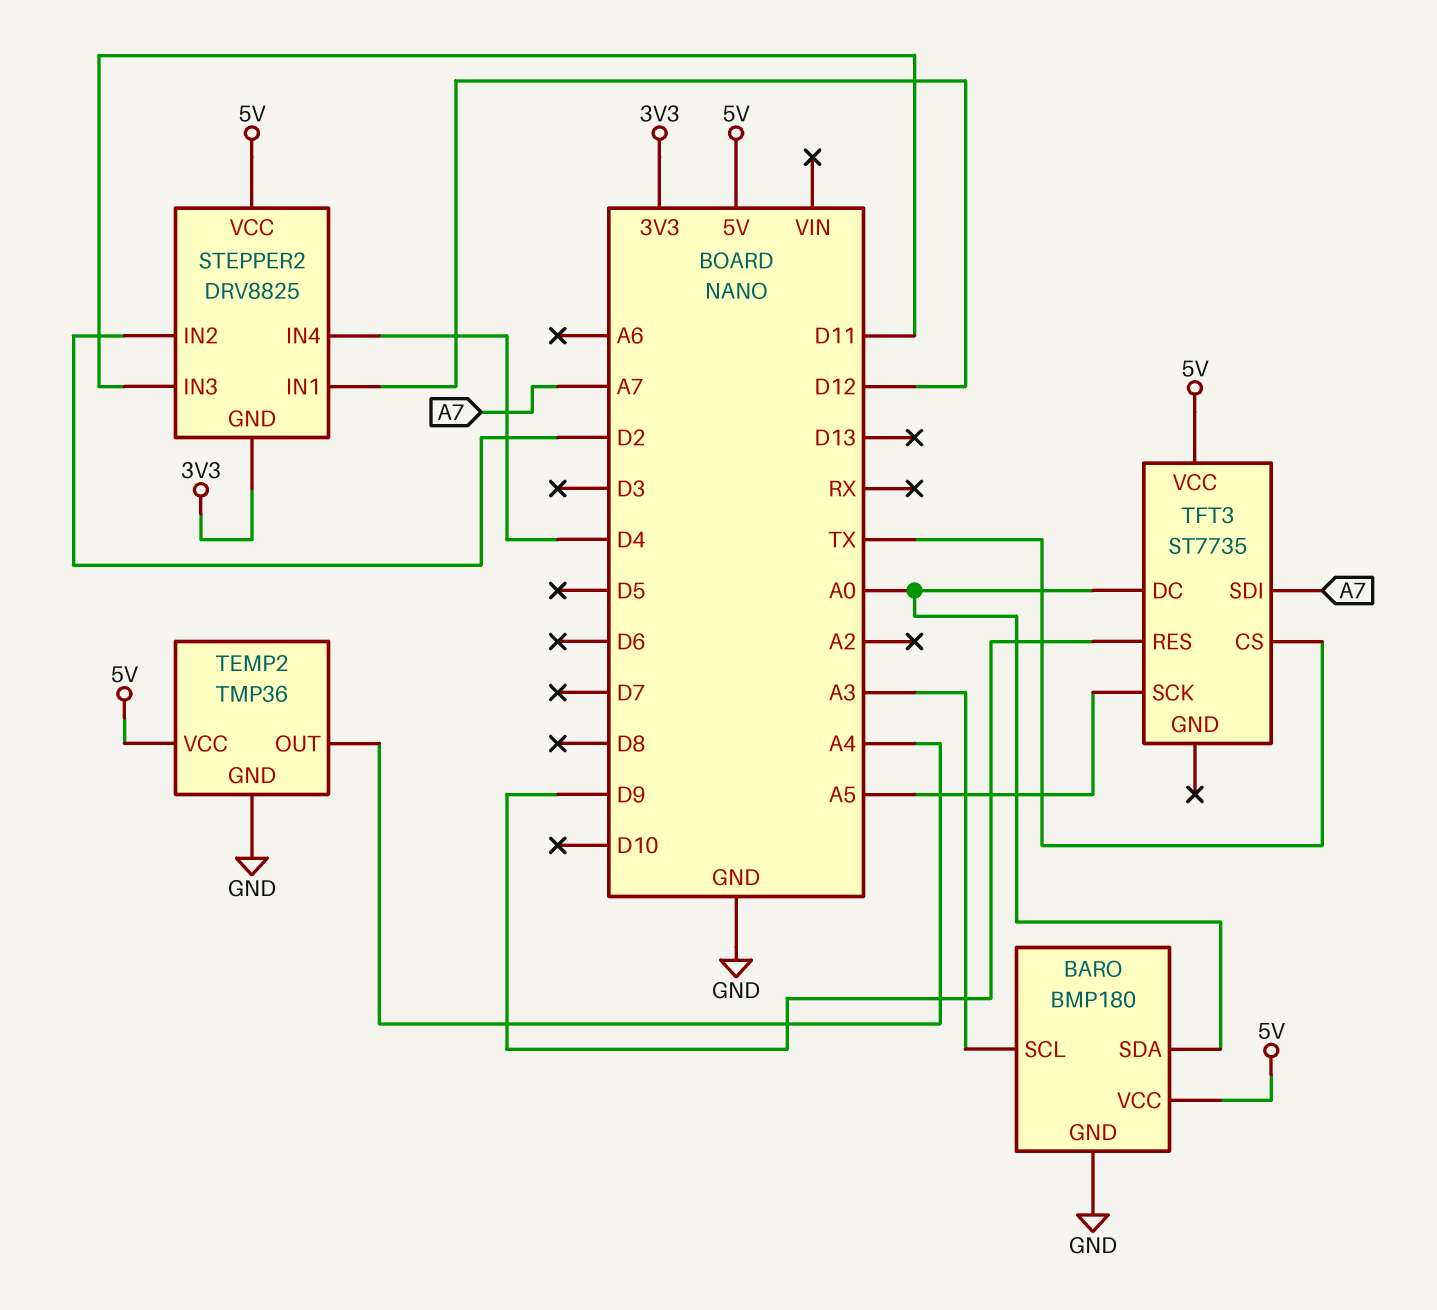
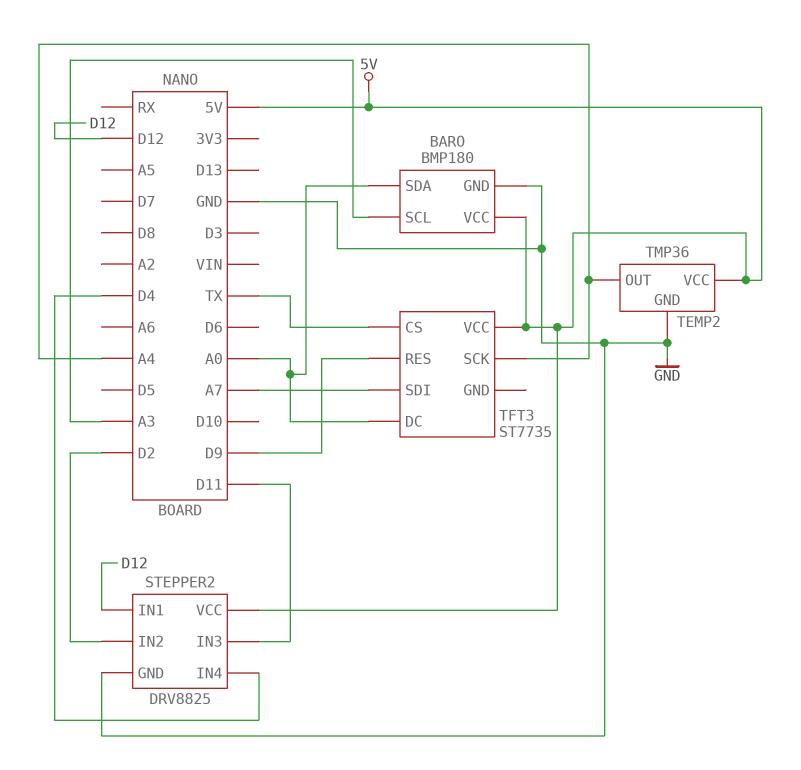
STEPPER2 pin GND: 3V3 -> GND
TFT3 pin SCK: A5 -> A4

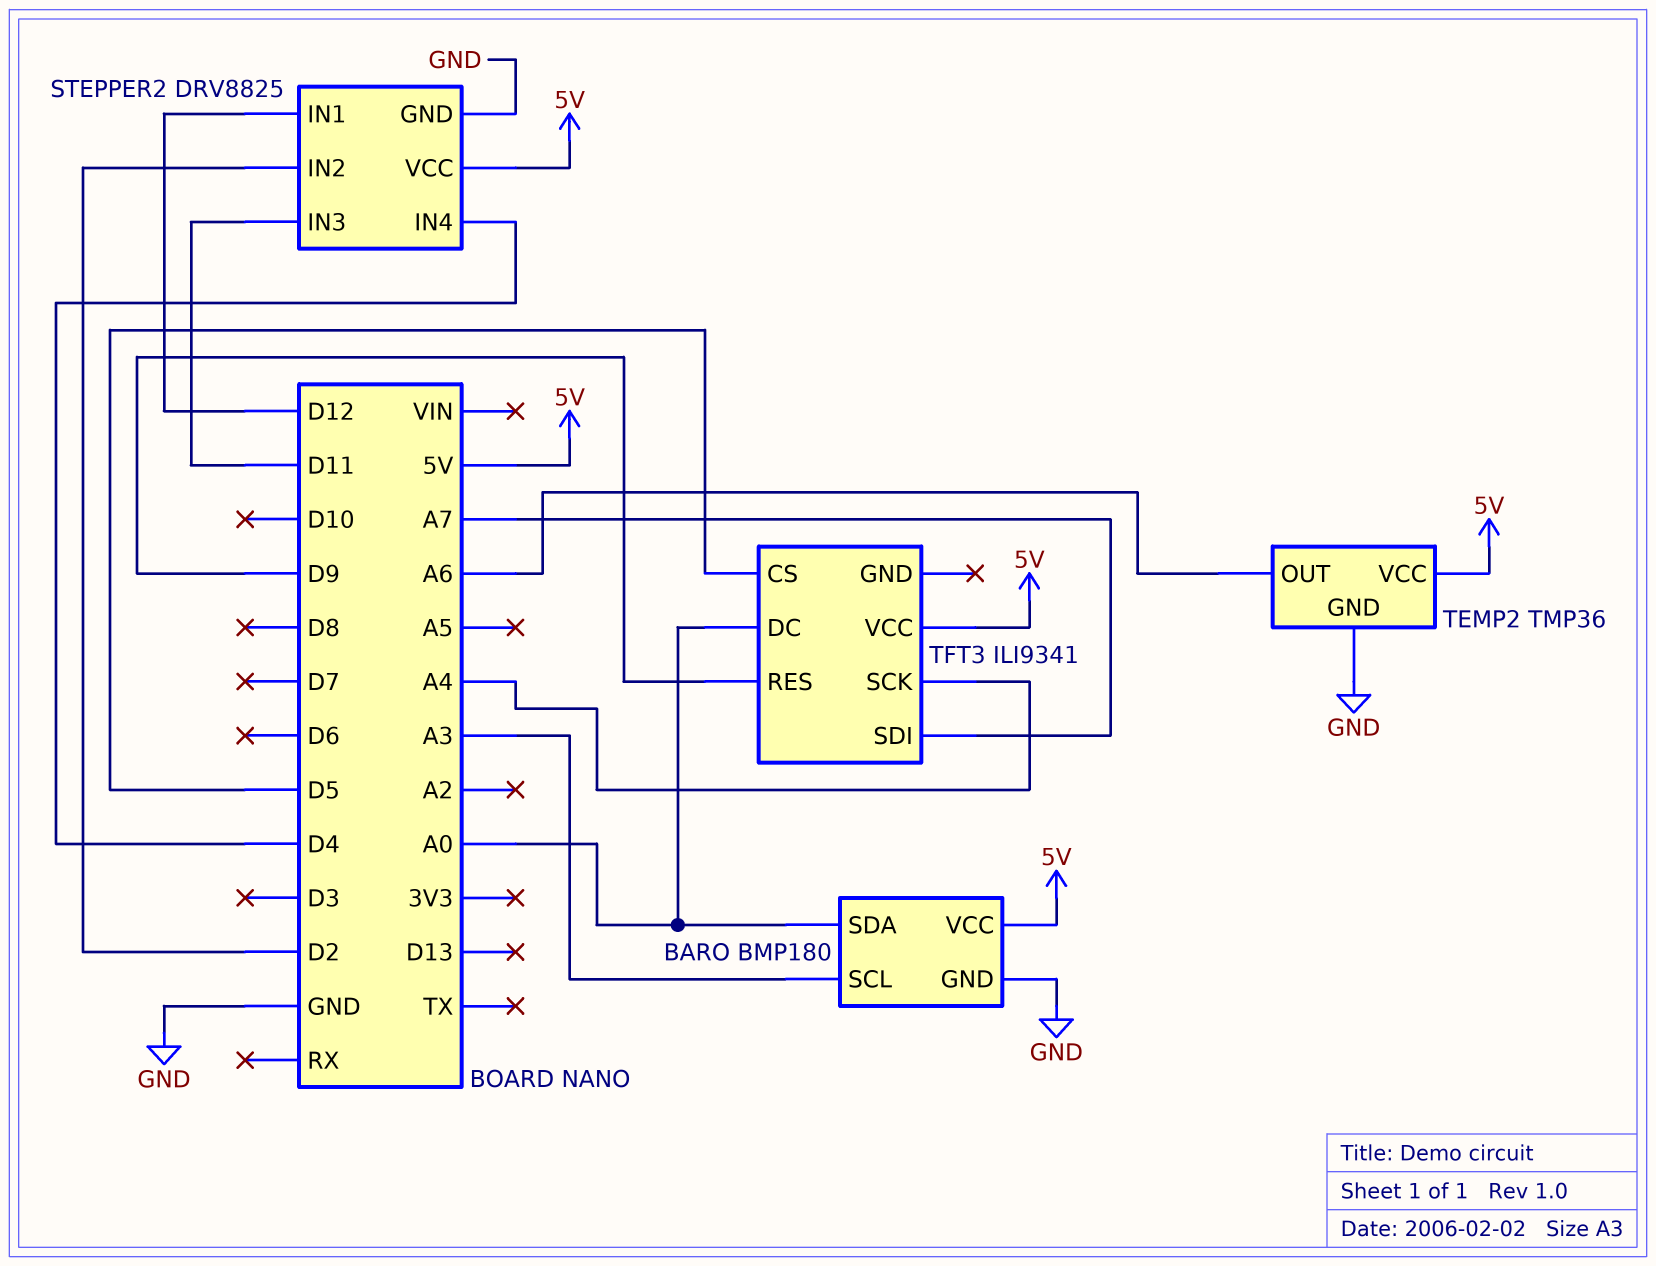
TEMP2 pin OUT: A4 -> A6
TFT3: ST7735 -> ILI9341
TFT3 pin CS: TX -> D5

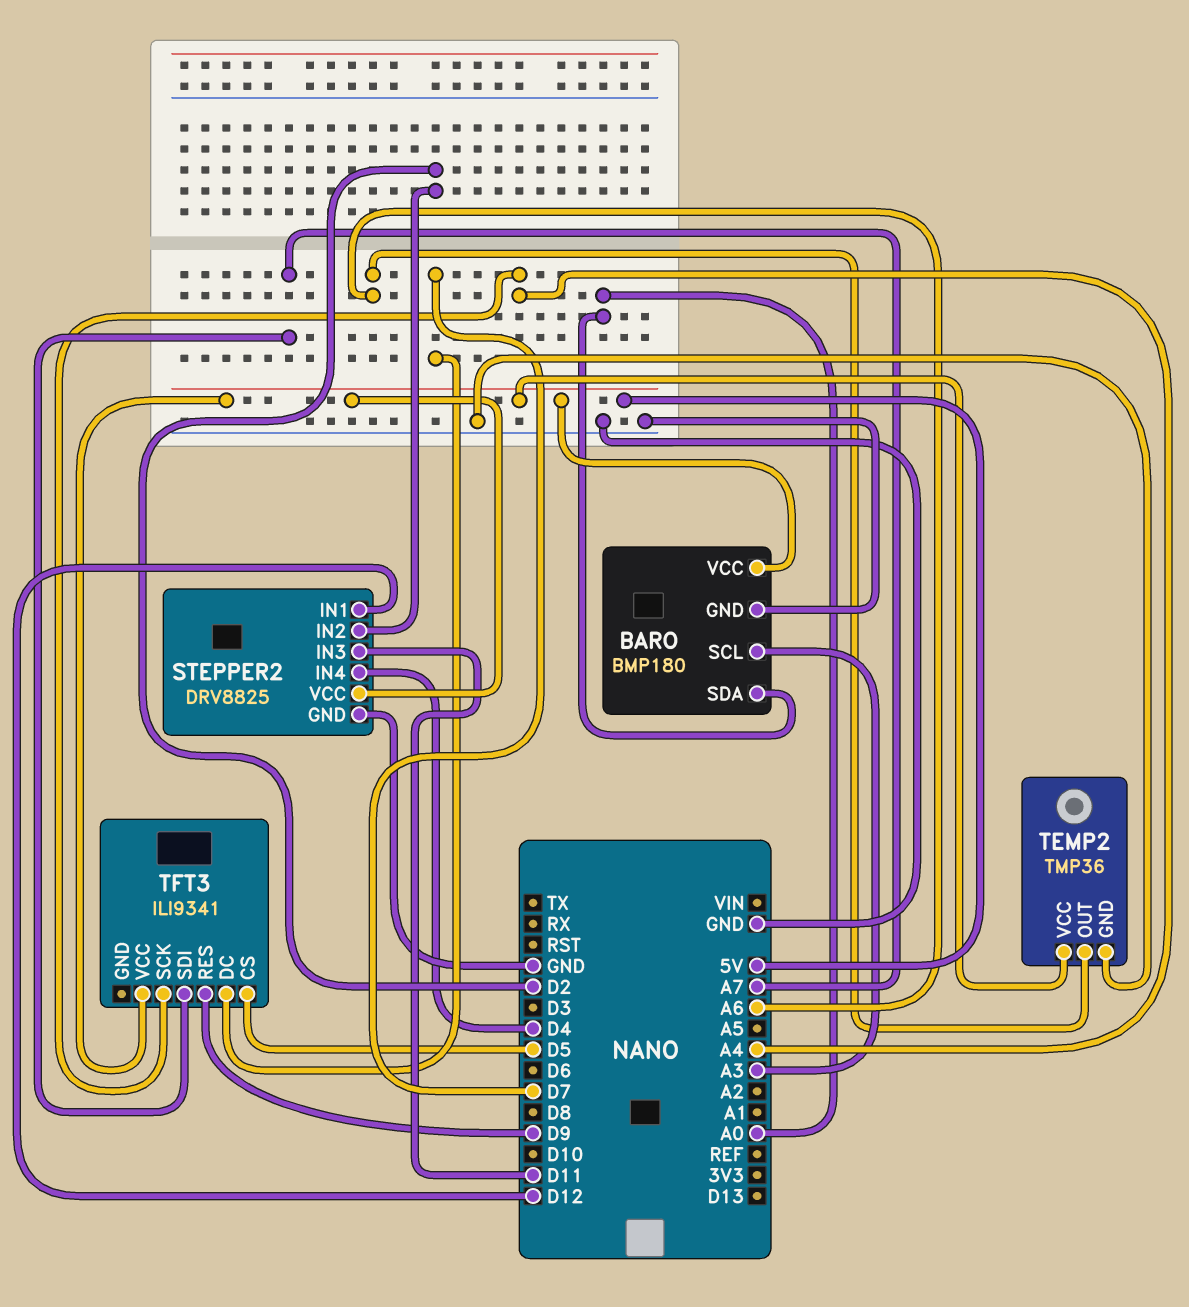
TFT3 pin DC: A0 -> D7

